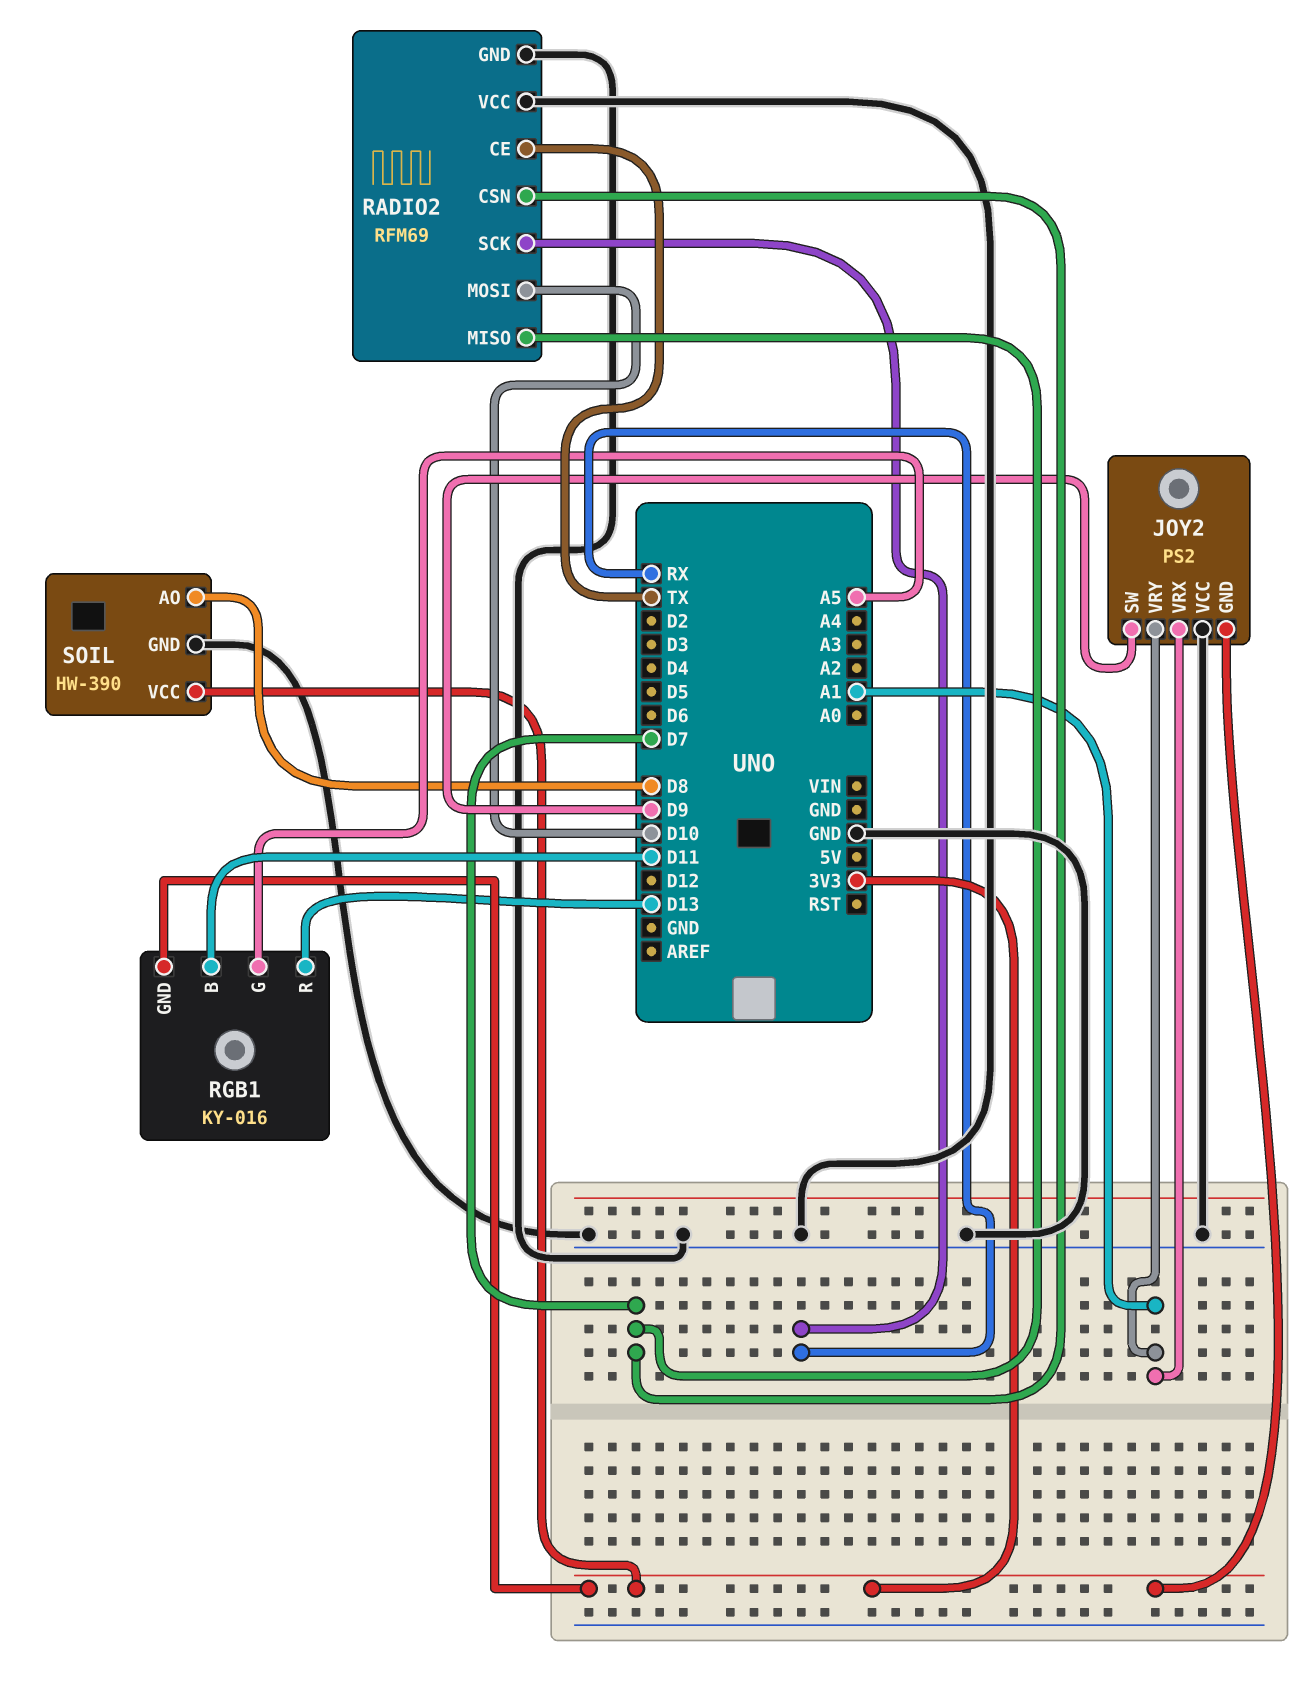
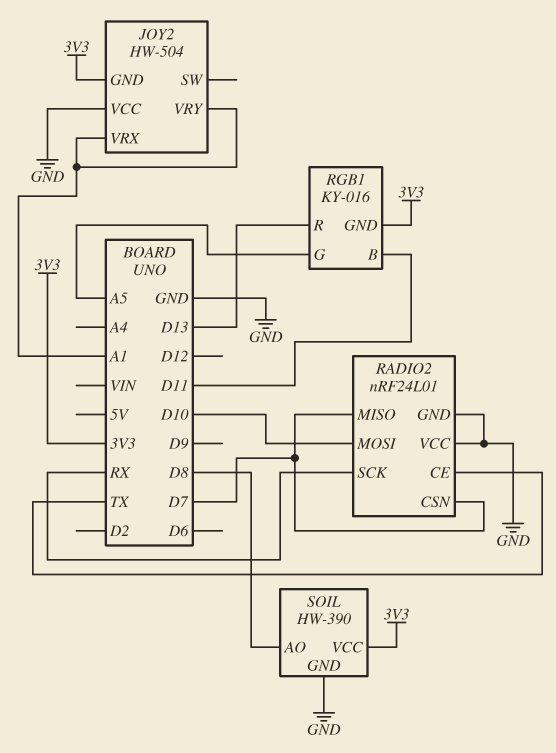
JOY2: PS2 -> HW-504
JOY2 pin SW: D9 -> none
RADIO2: RFM69 -> nRF24L01

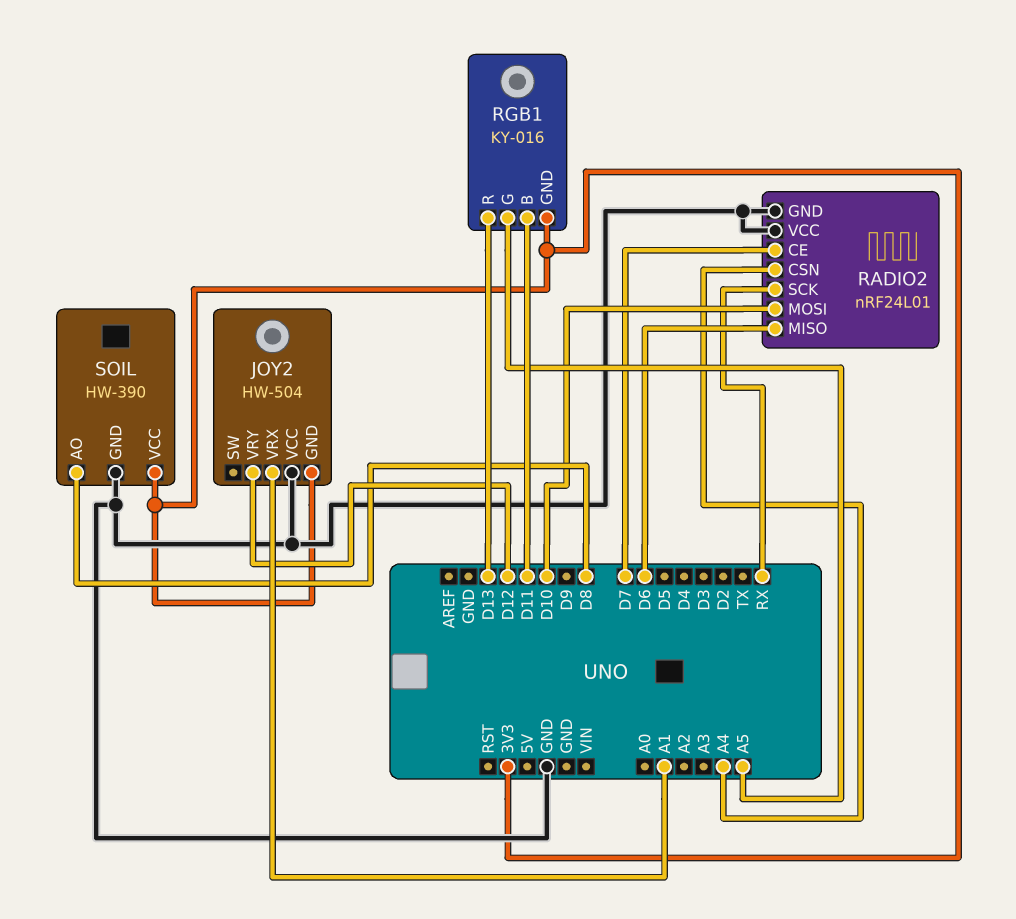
JOY2 pin VRY: A1 -> D12
RADIO2 pin CE: TX -> D7
RADIO2 pin CSN: D7 -> A4
RADIO2 pin MISO: D7 -> D6

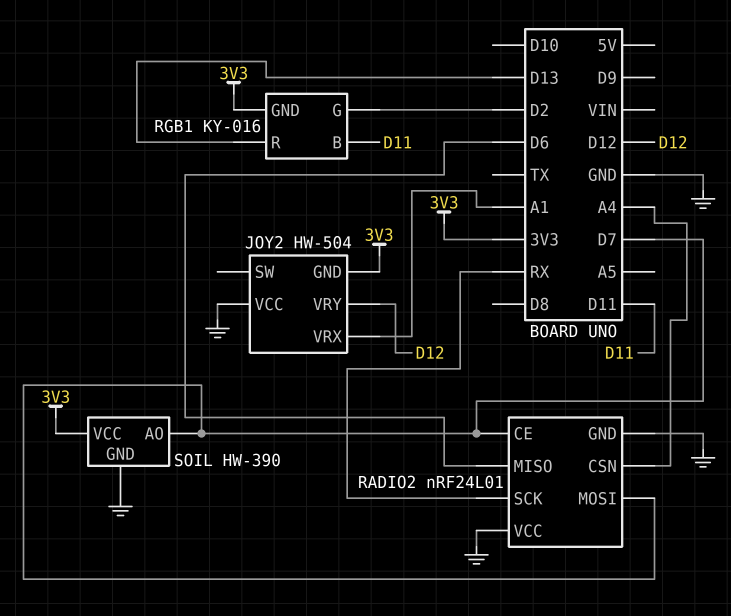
RADIO2 pin MOSI: D10 -> D7
RGB1 pin G: A5 -> D2
SOIL pin AO: D8 -> D7

